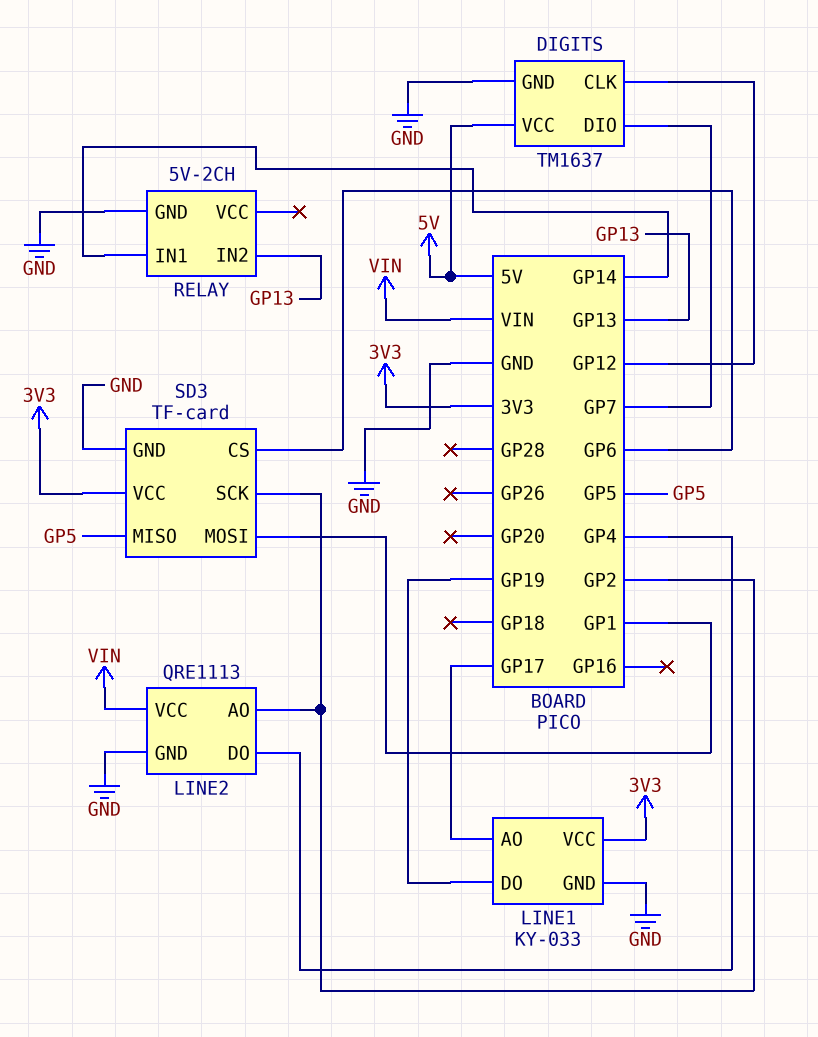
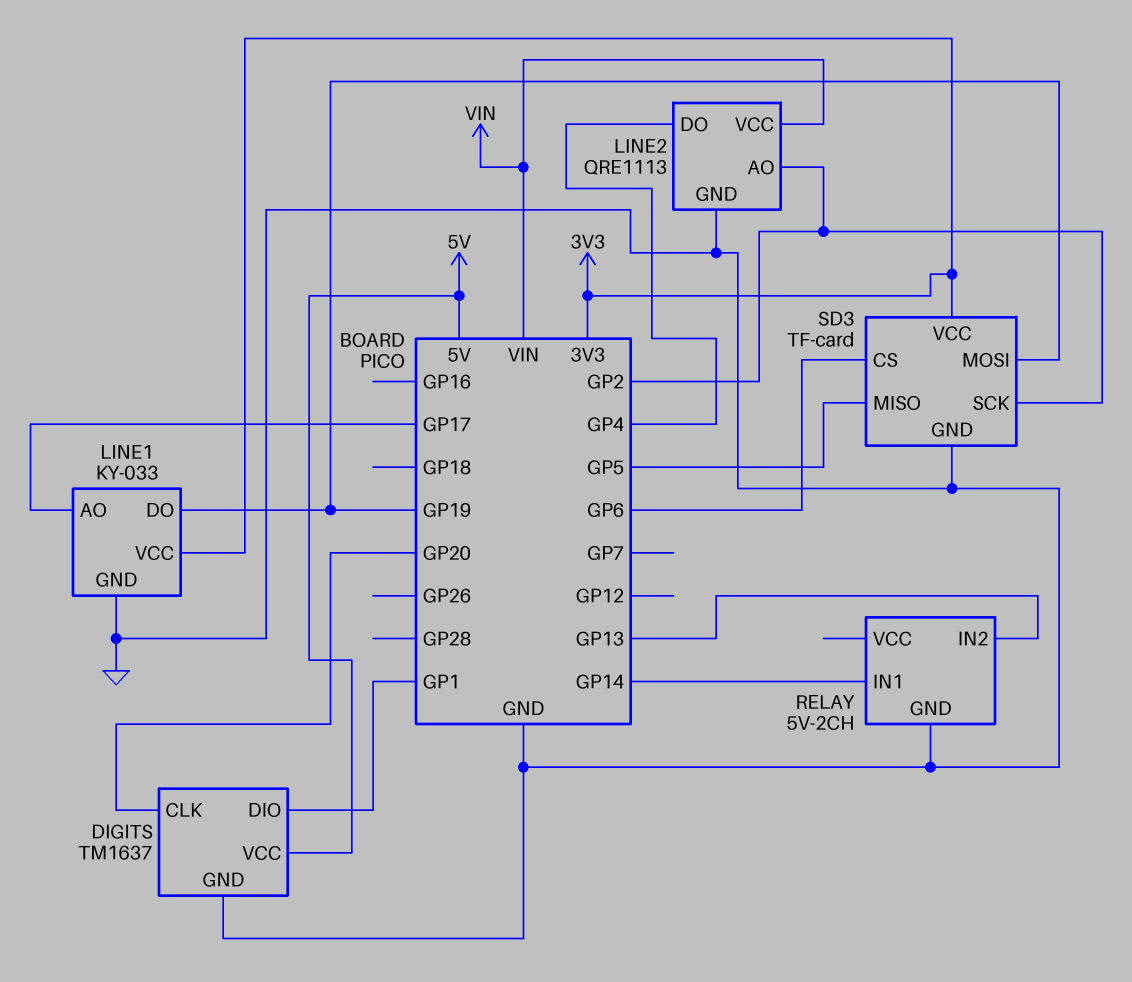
DIGITS pin CLK: GP12 -> GP20
DIGITS pin DIO: GP7 -> GP1
SD3 pin MOSI: GP1 -> GP19

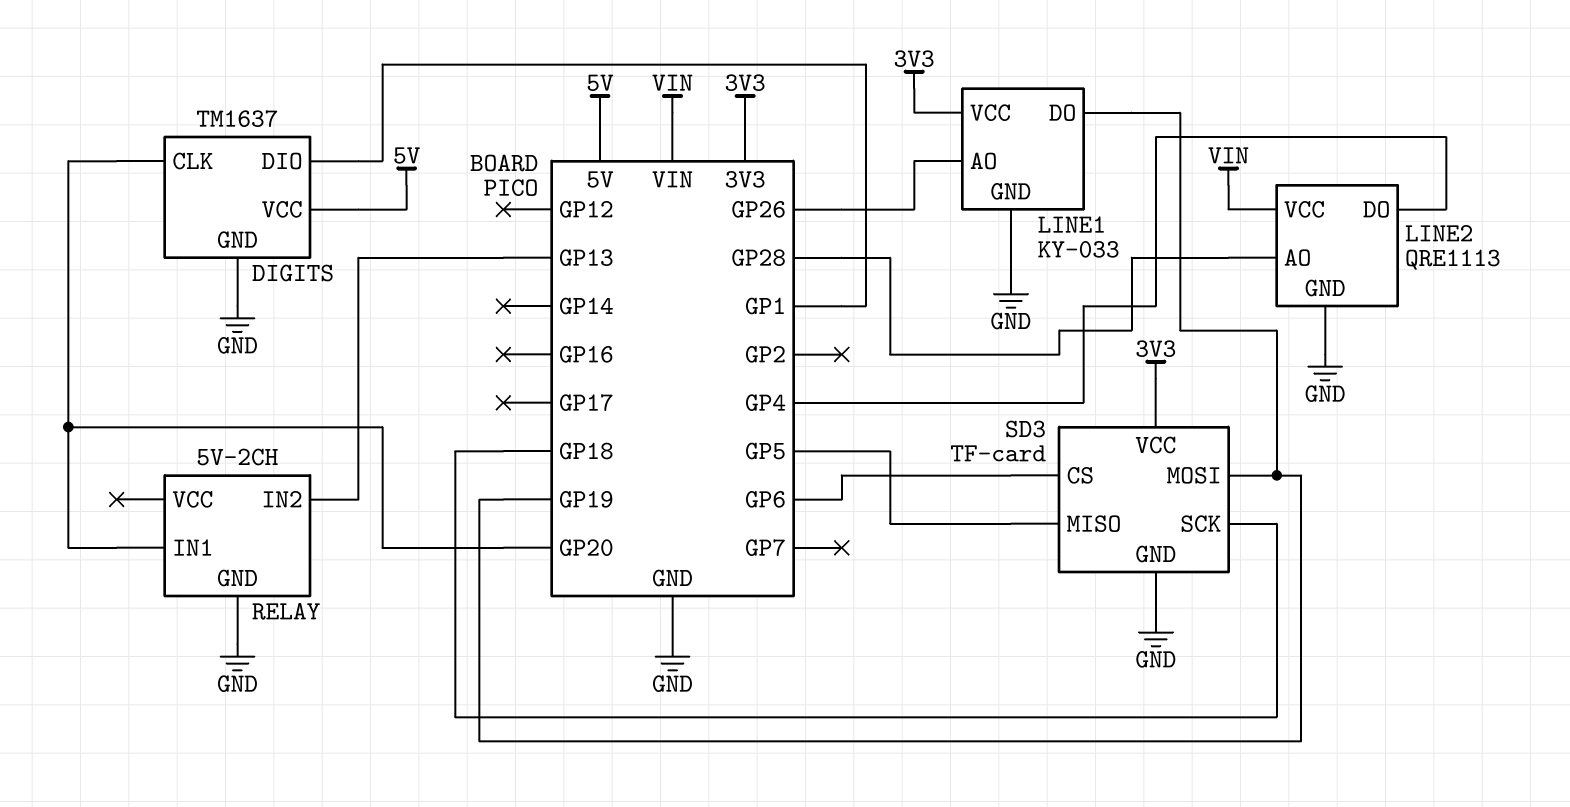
LINE1 pin AO: GP17 -> GP26
LINE2 pin AO: GP2 -> GP28
RELAY pin IN1: GP14 -> GP20
SD3 pin SCK: GP2 -> GP18

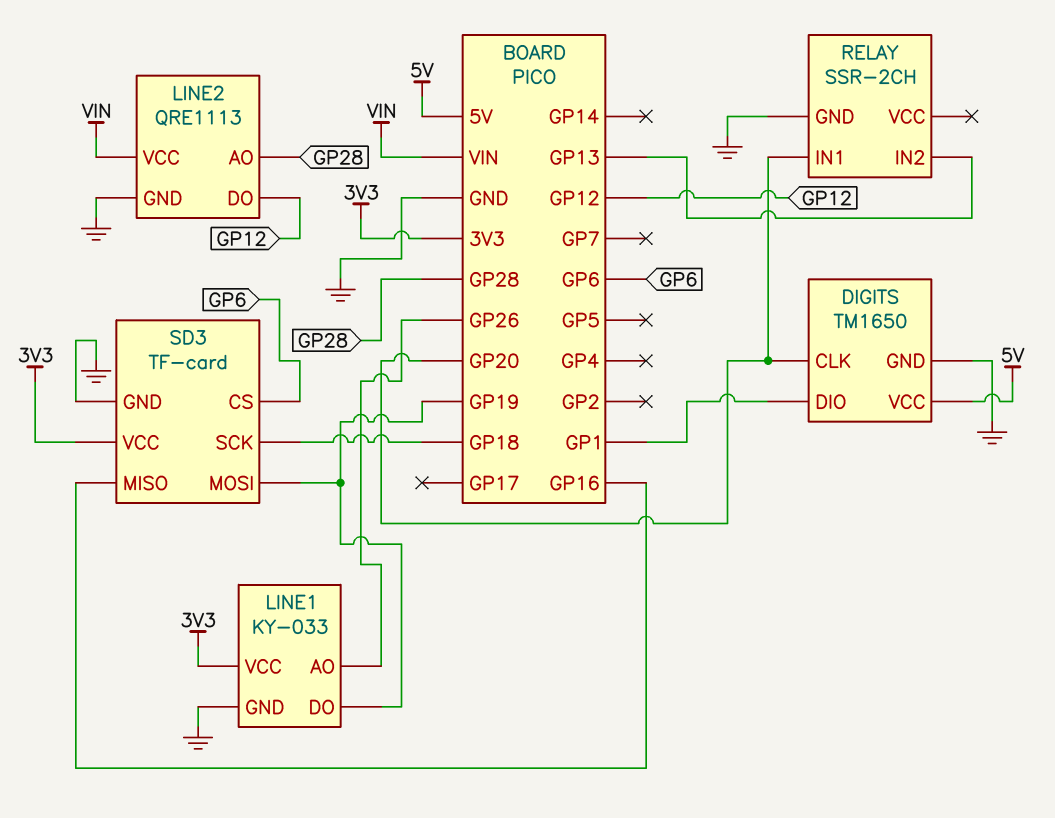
DIGITS: TM1637 -> TM1650
LINE2 pin DO: GP4 -> GP12
RELAY: 5V-2CH -> SSR-2CH
SD3 pin MISO: GP5 -> GP16

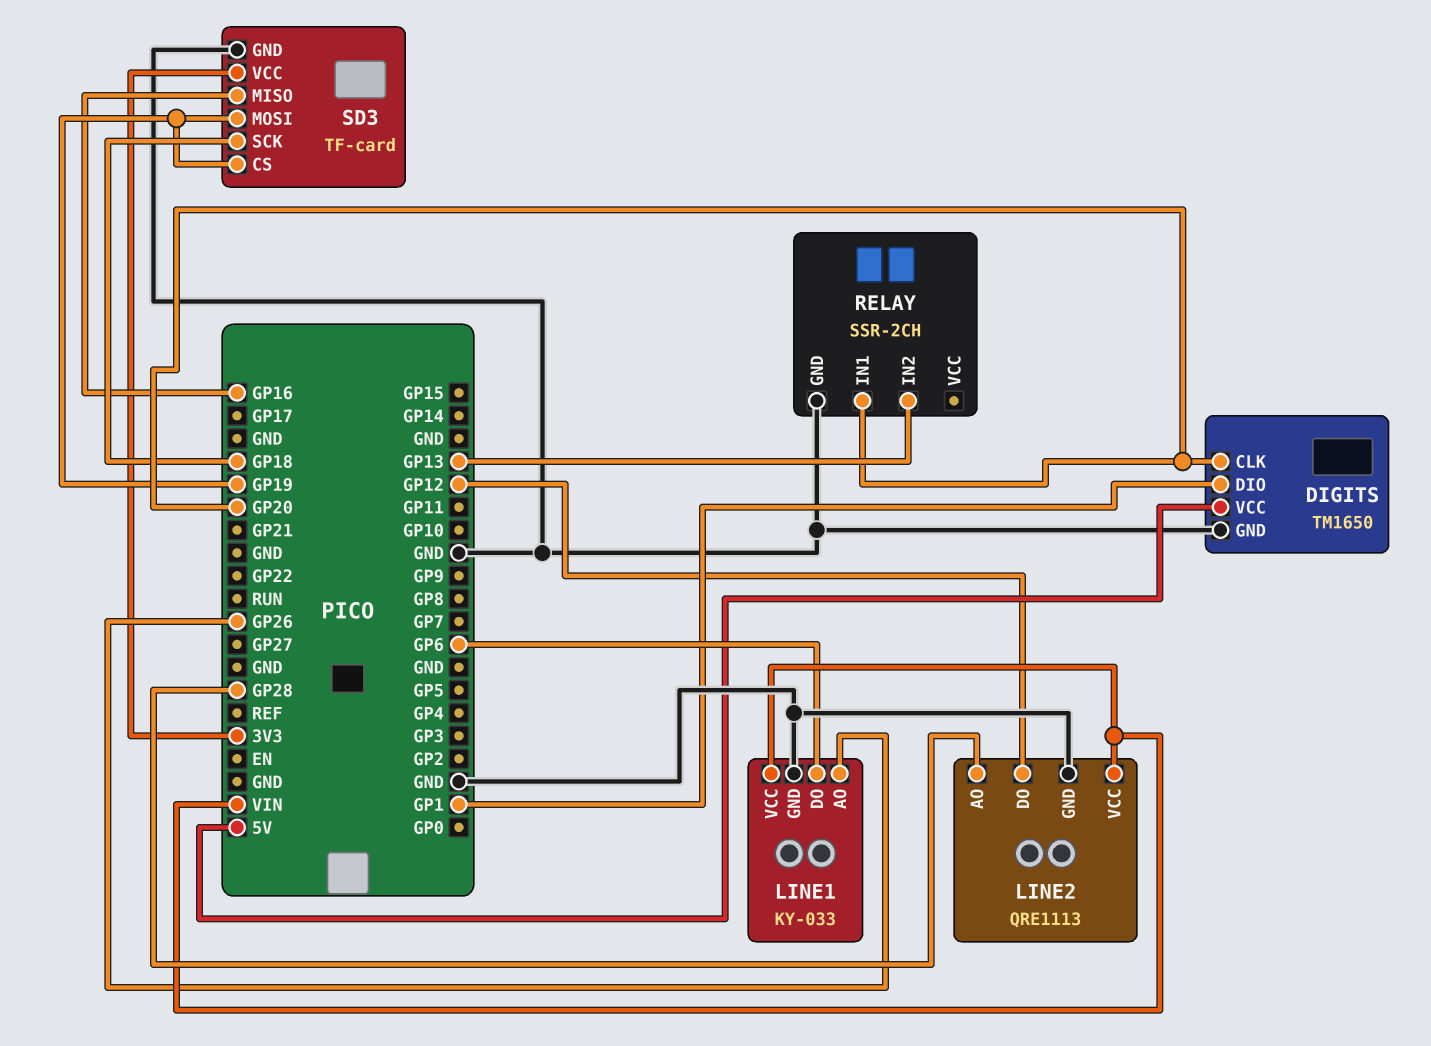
LINE1 pin DO: GP19 -> GP6
LINE1 pin VCC: 3V3 -> VIN
SD3 pin CS: GP6 -> GP19

